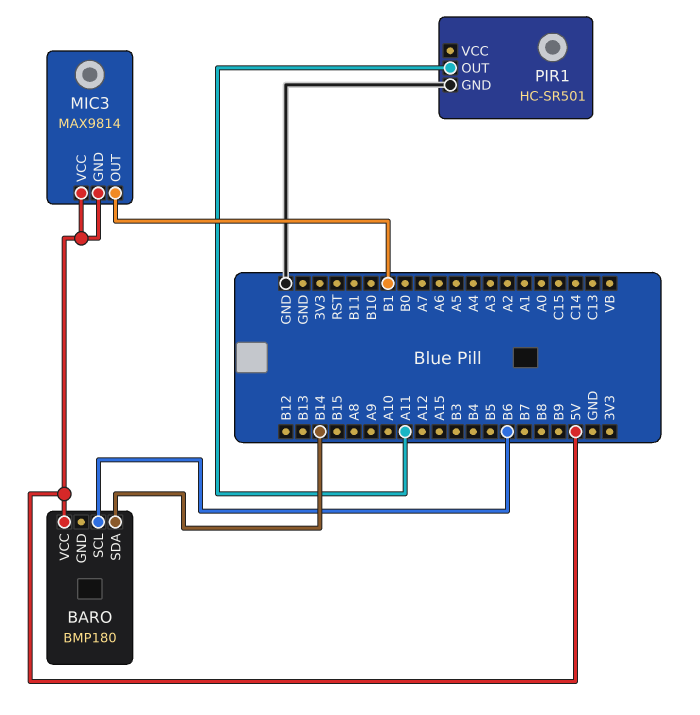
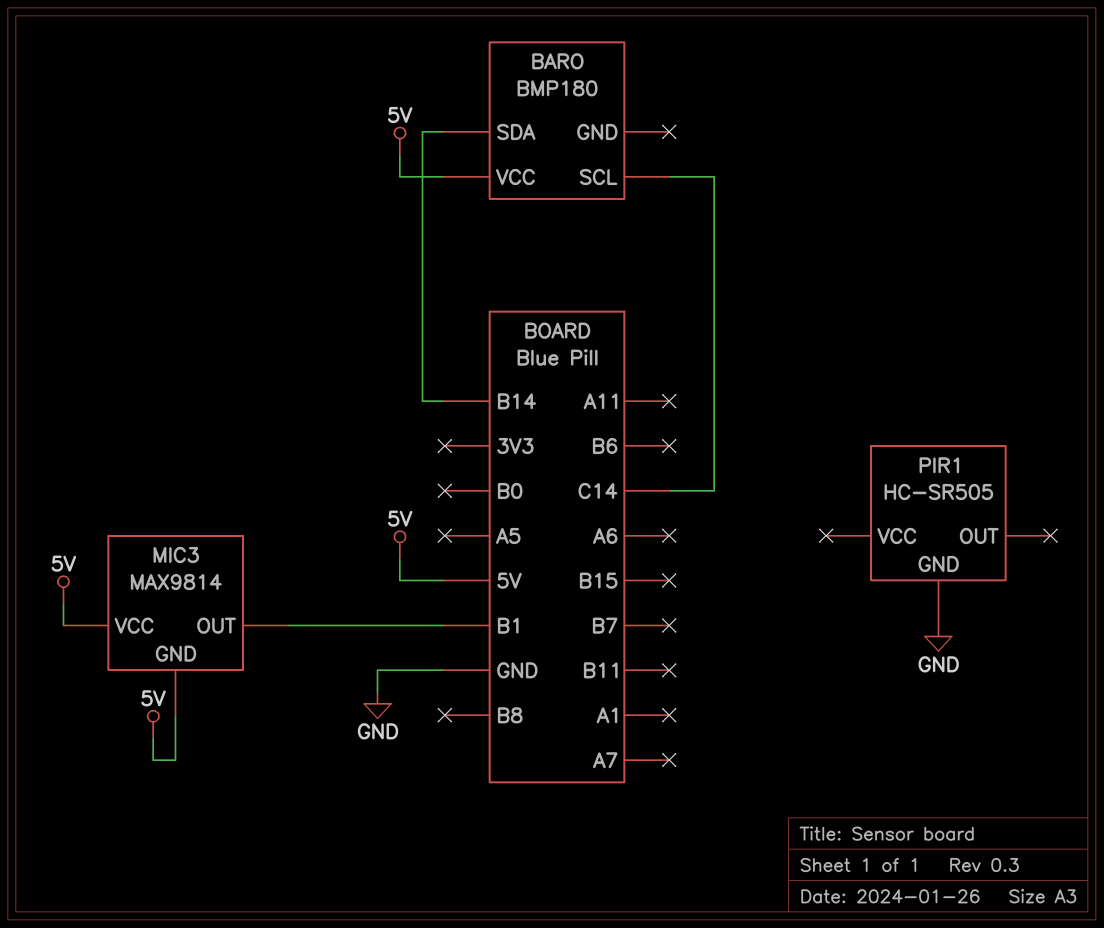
BARO pin SCL: B6 -> C14
PIR1: HC-SR501 -> HC-SR505
PIR1 pin OUT: A11 -> none

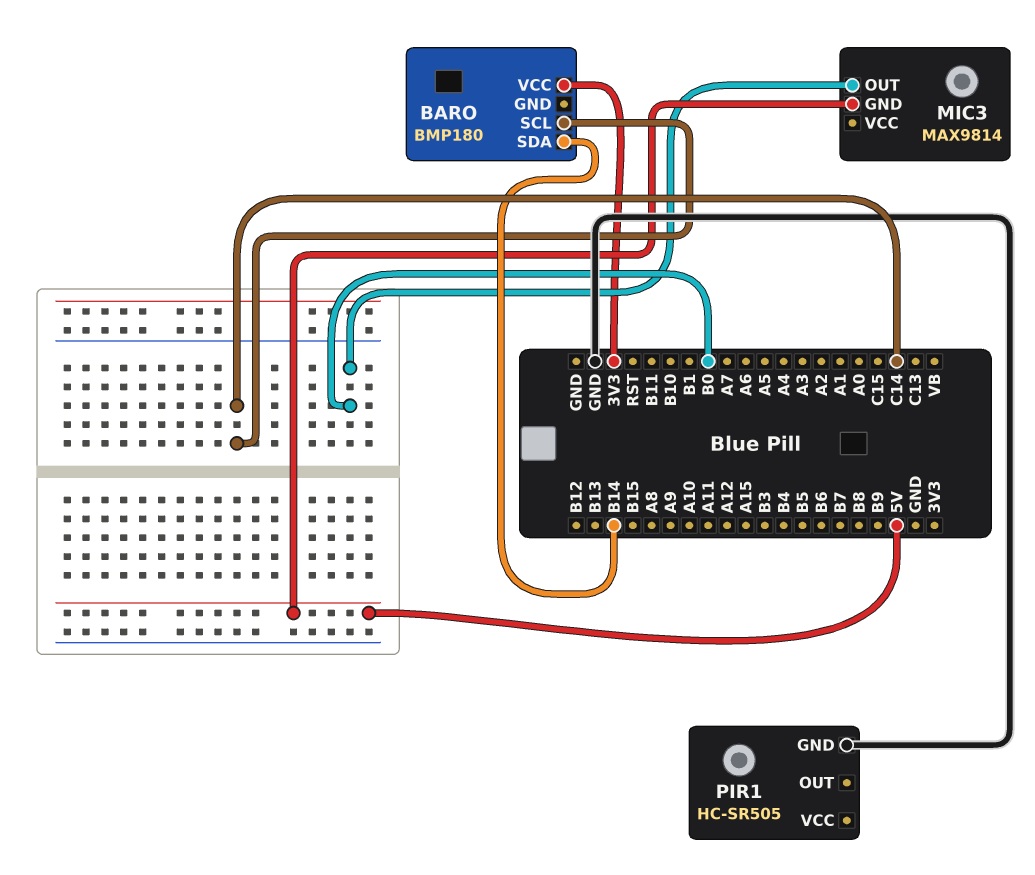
BARO pin VCC: 5V -> 3V3
MIC3 pin OUT: B1 -> B0
MIC3 pin VCC: 5V -> none

